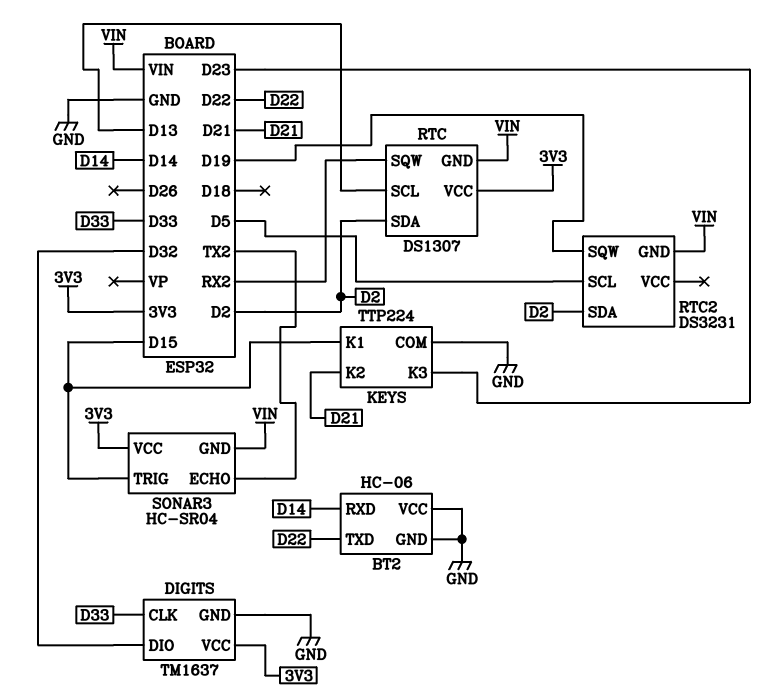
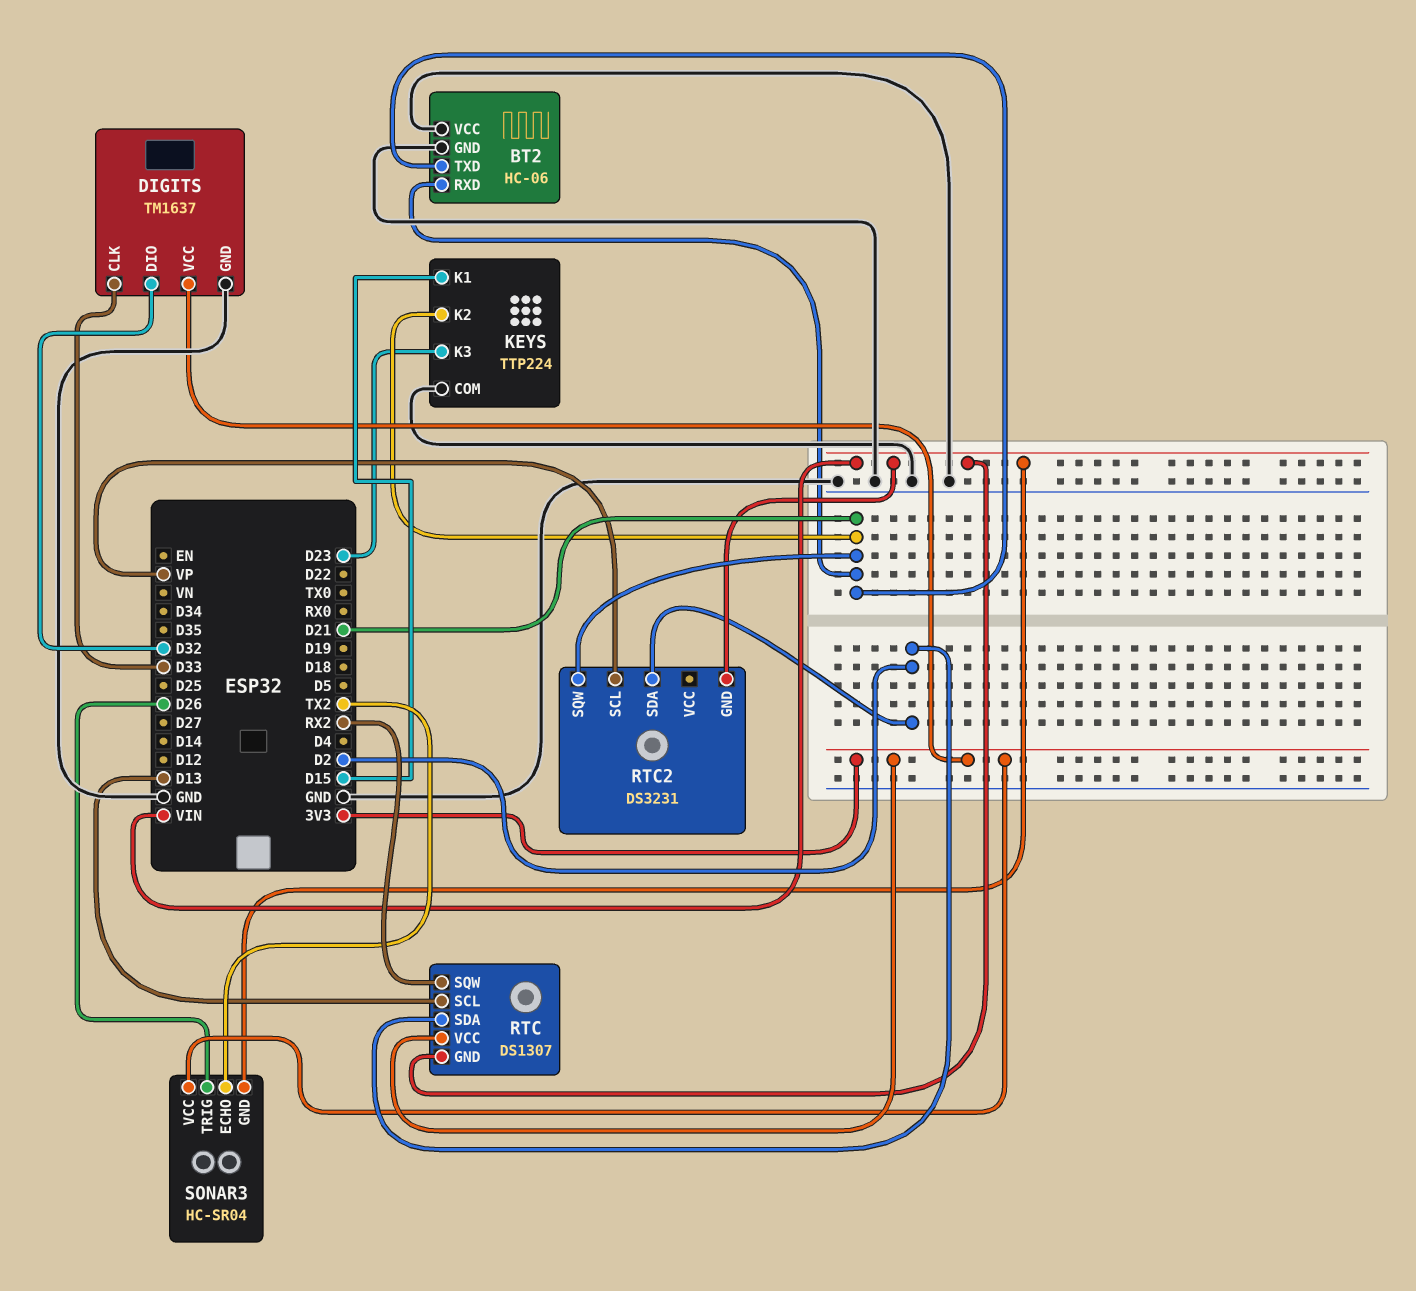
BT2 pin RXD: D14 -> D21
BT2 pin TXD: D22 -> D21
RTC2 pin SCL: D5 -> VP
RTC2 pin SQW: D19 -> D21
SONAR3 pin TRIG: D15 -> D26

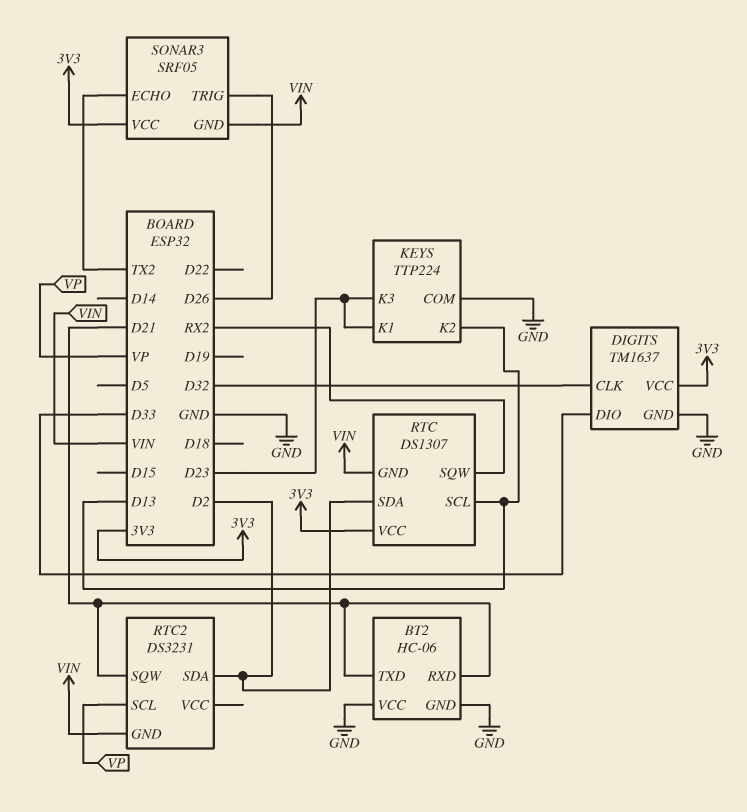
DIGITS pin CLK: D33 -> D32
DIGITS pin DIO: D32 -> D33
KEYS pin K1: D15 -> D23
KEYS pin K2: D21 -> D13
SONAR3: HC-SR04 -> SRF05

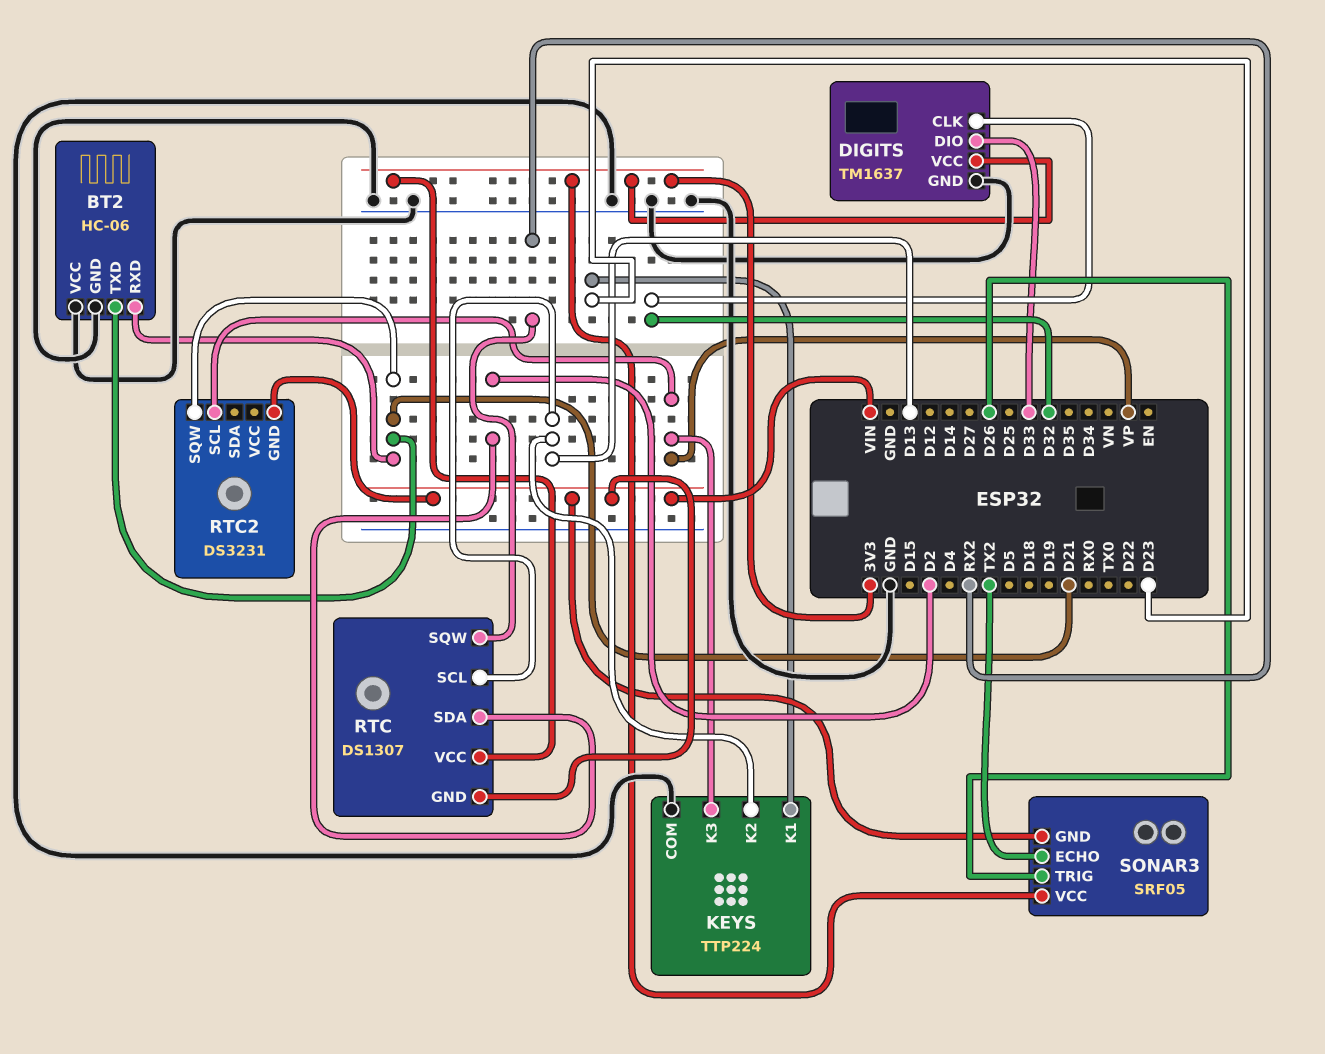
KEYS pin K3: D23 -> VP
RTC2 pin SDA: D2 -> none

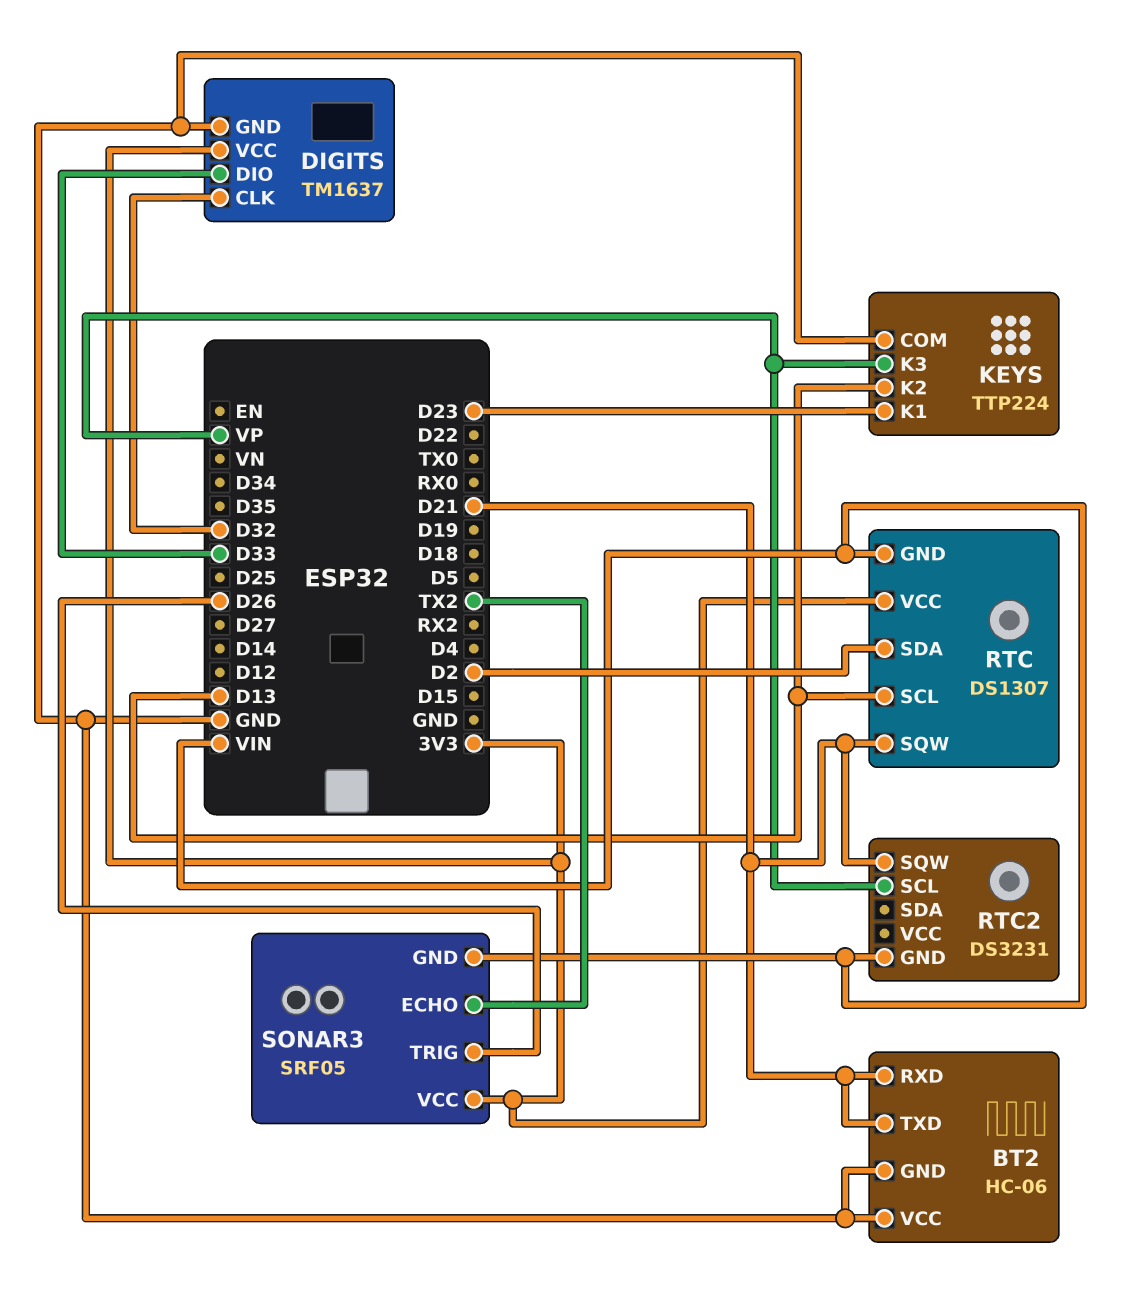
RTC pin SQW: RX2 -> D21

